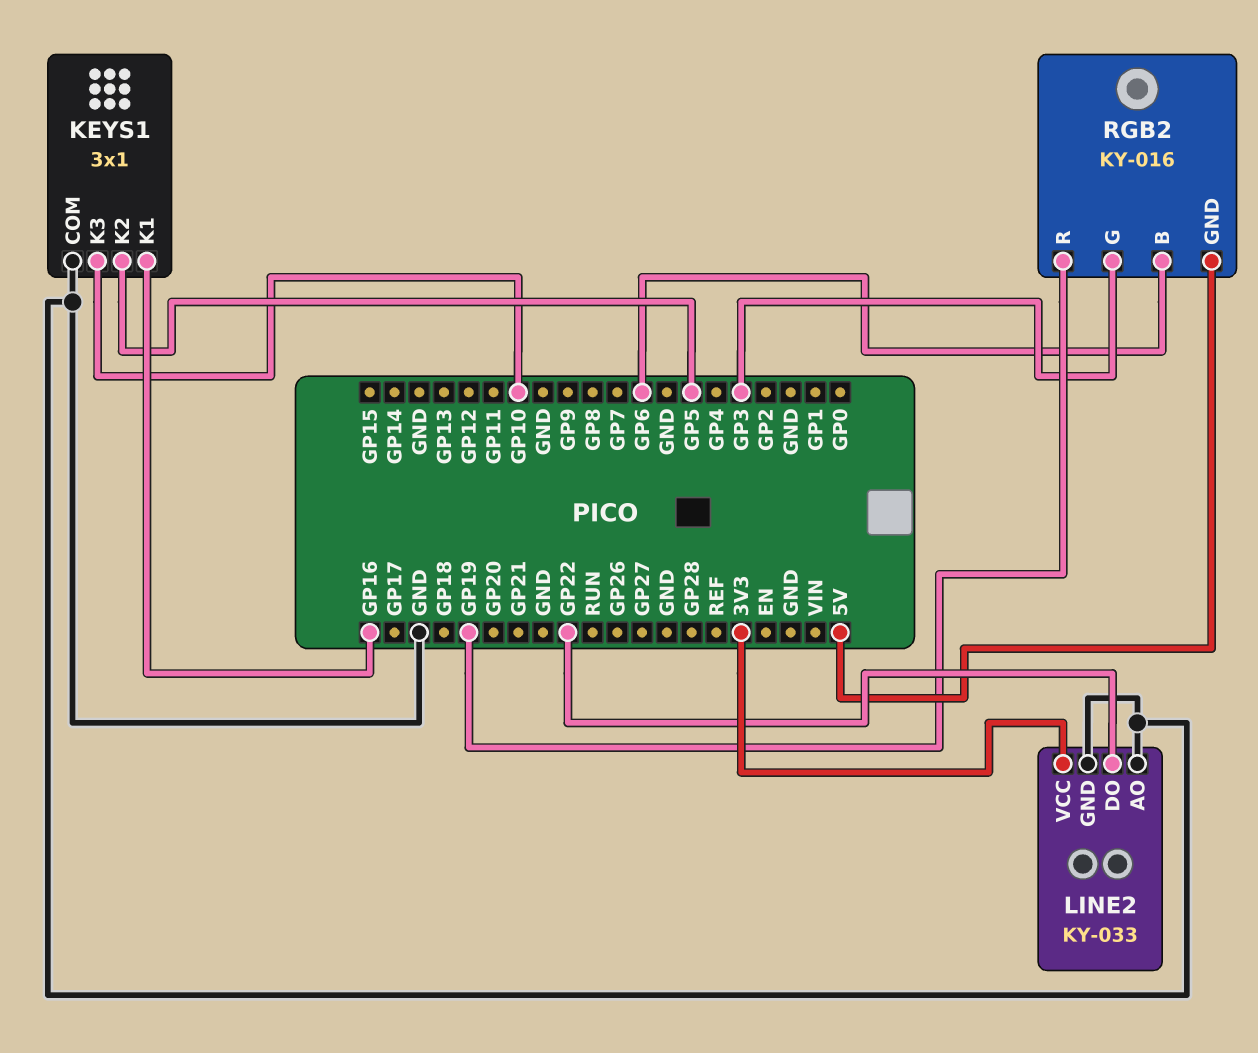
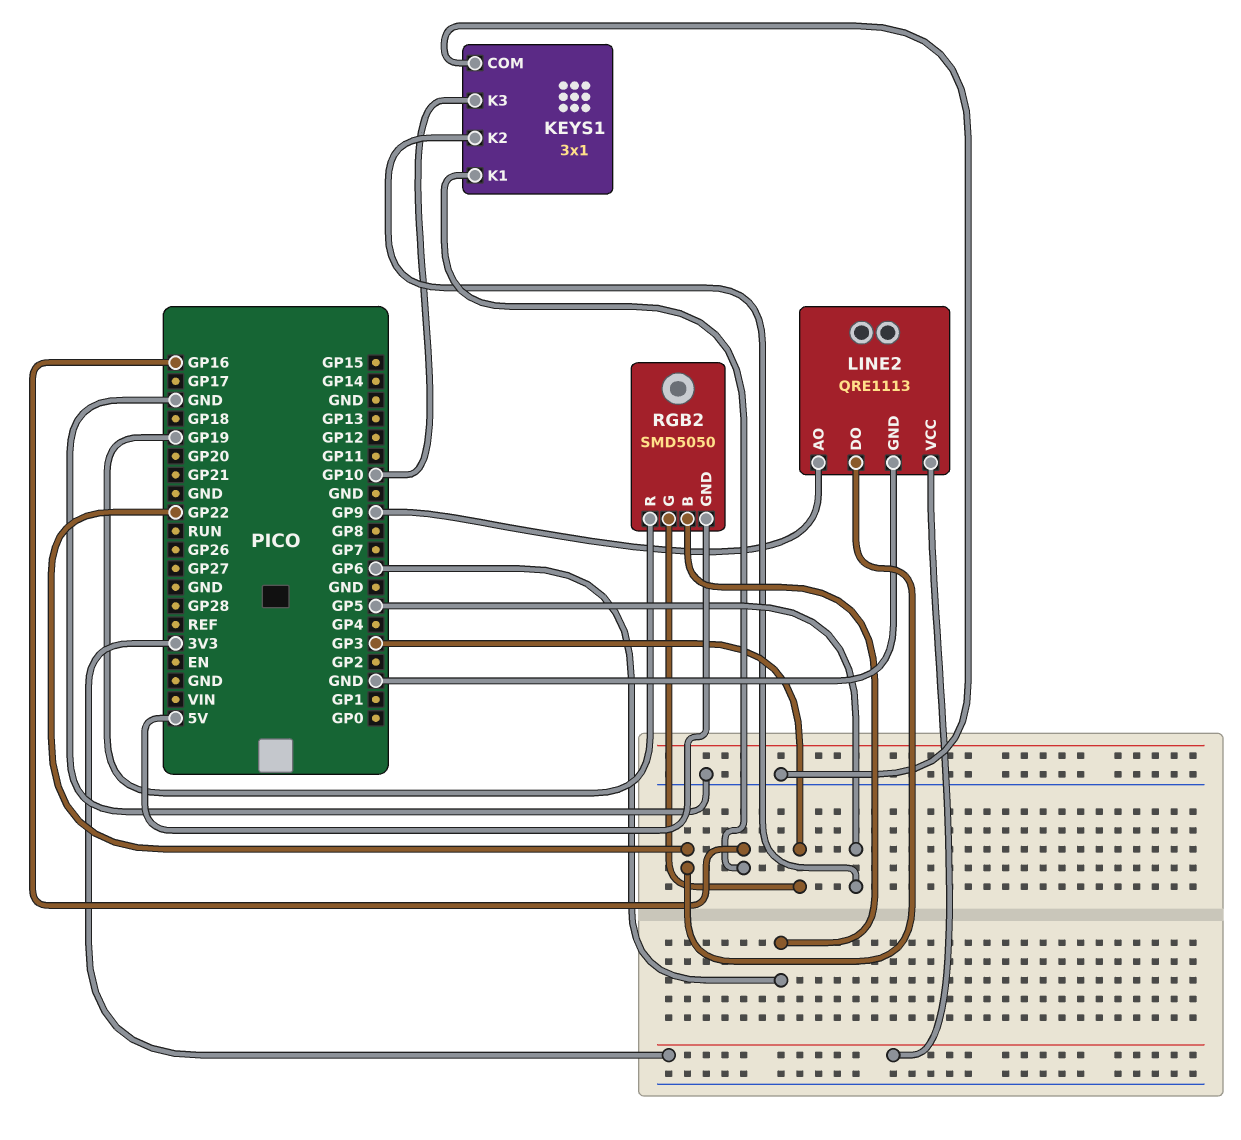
LINE2: KY-033 -> QRE1113
LINE2 pin AO: GND -> GP9
RGB2: KY-016 -> SMD5050

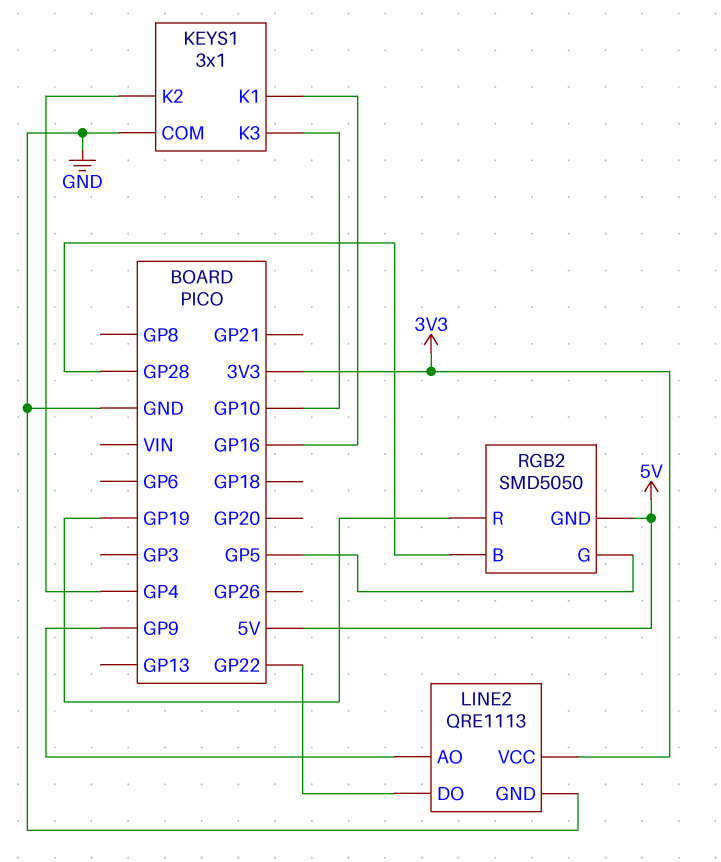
KEYS1 pin K2: GP5 -> GP4
RGB2 pin B: GP6 -> GP28
RGB2 pin G: GP3 -> GP5

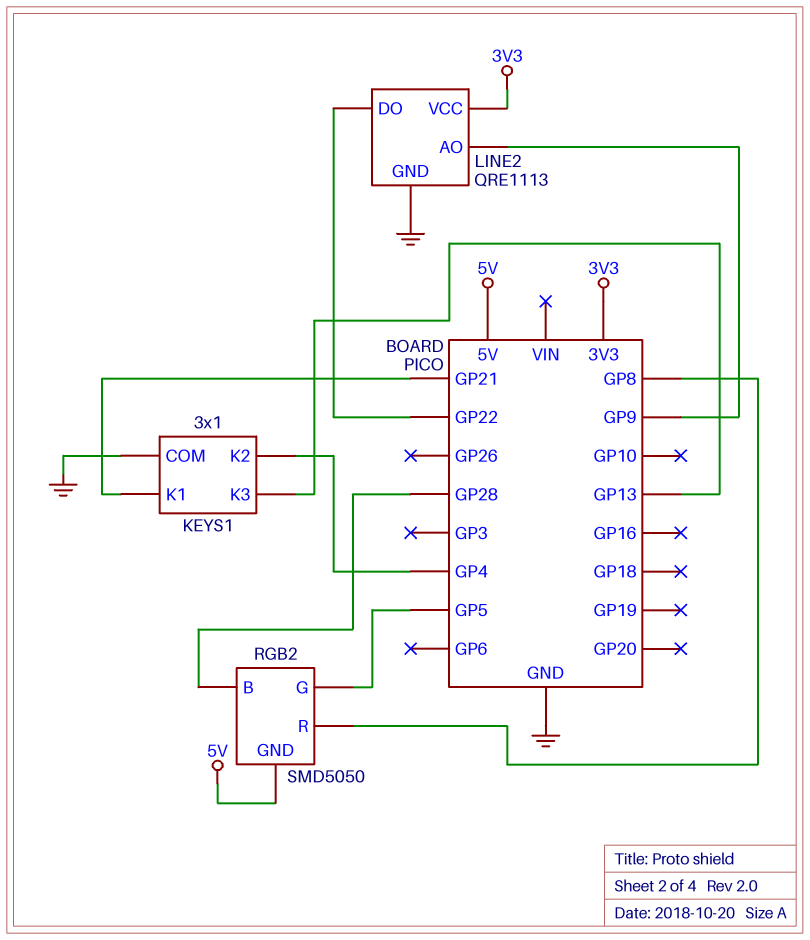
KEYS1 pin K1: GP16 -> GP21
KEYS1 pin K3: GP10 -> GP13
RGB2 pin R: GP19 -> GP8

